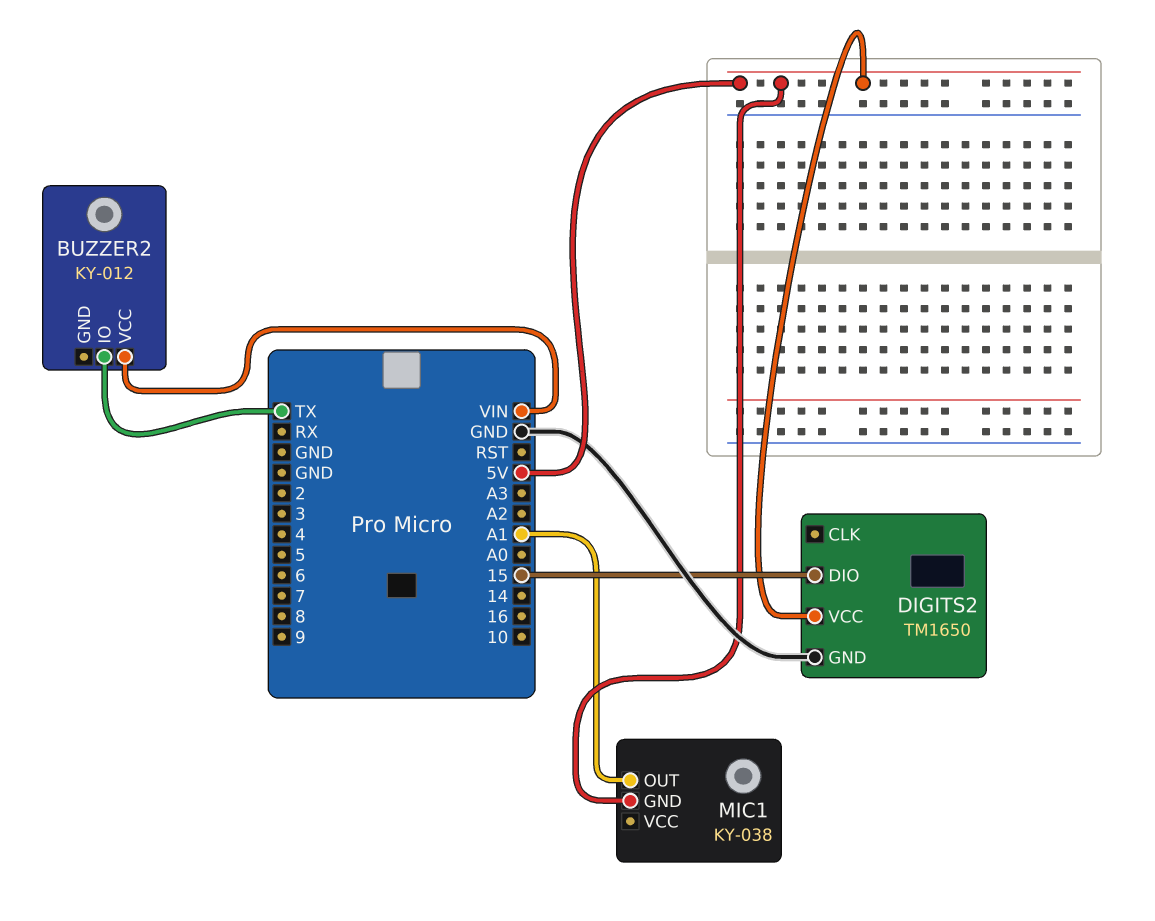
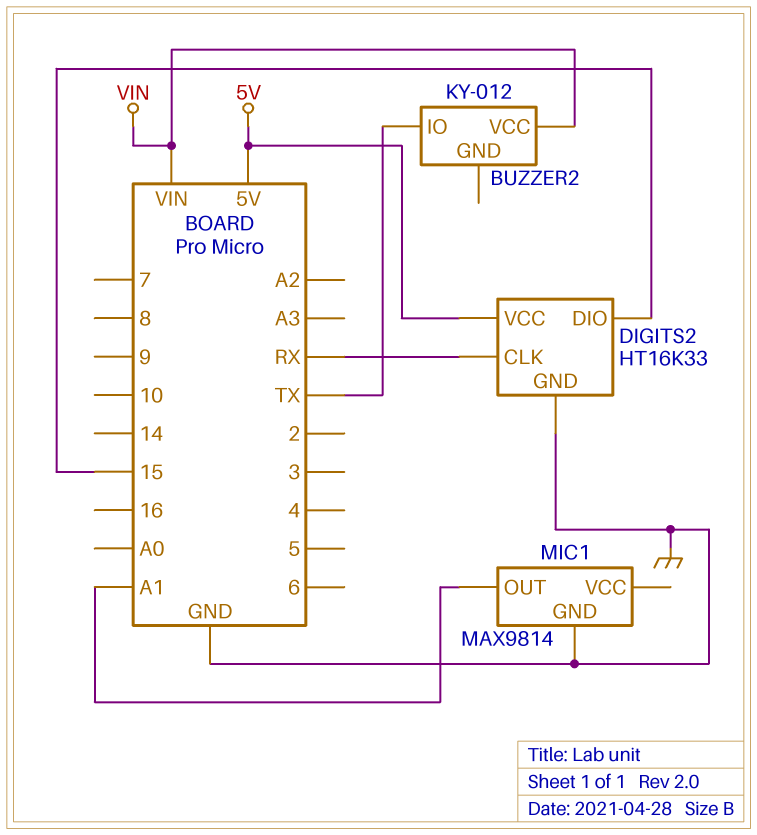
DIGITS2: TM1650 -> HT16K33
DIGITS2 pin CLK: none -> RX
MIC1: KY-038 -> MAX9814
MIC1 pin GND: 5V -> GND

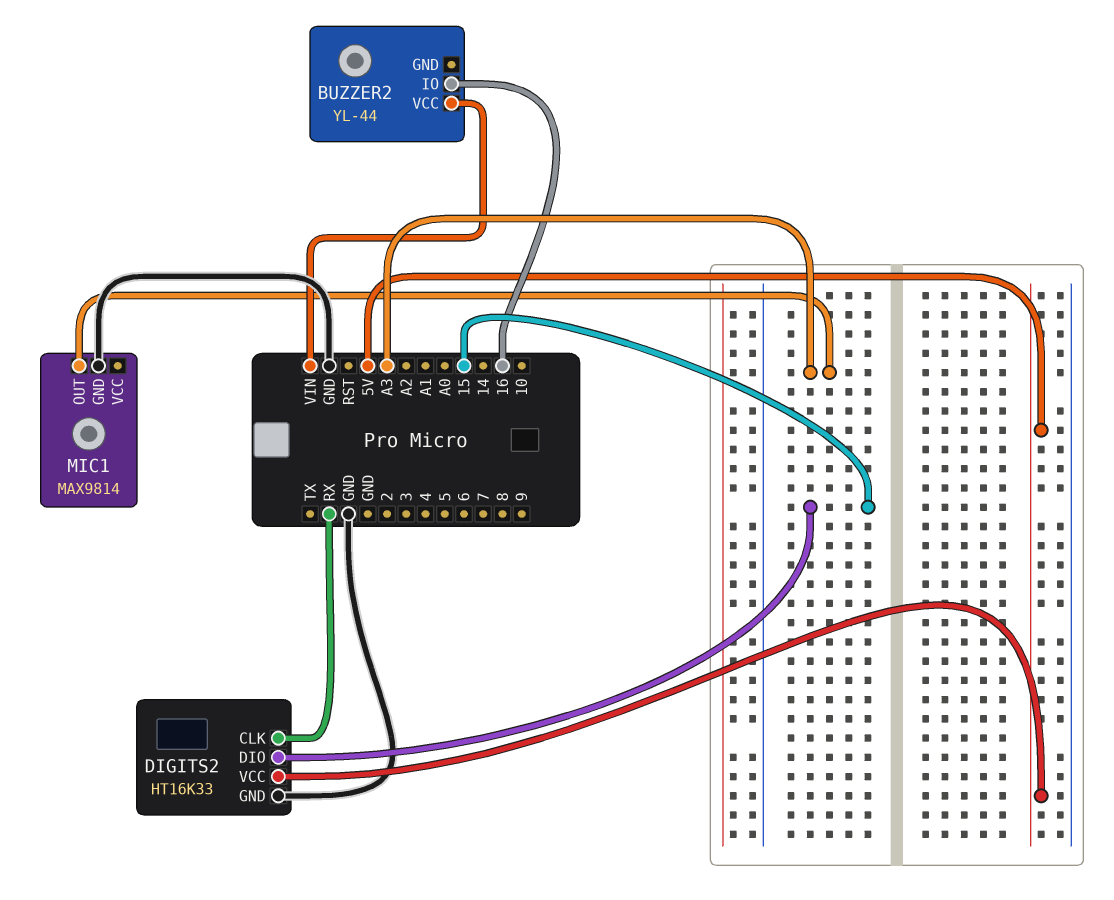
BUZZER2: KY-012 -> YL-44
BUZZER2 pin IO: TX -> 16
MIC1 pin OUT: A1 -> A3

